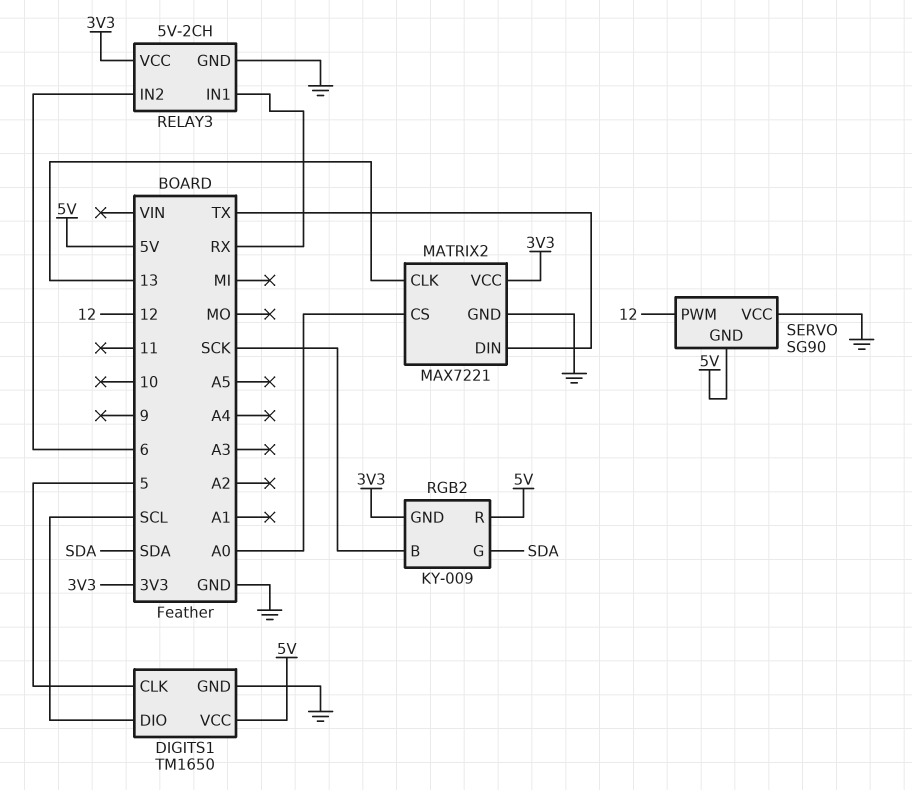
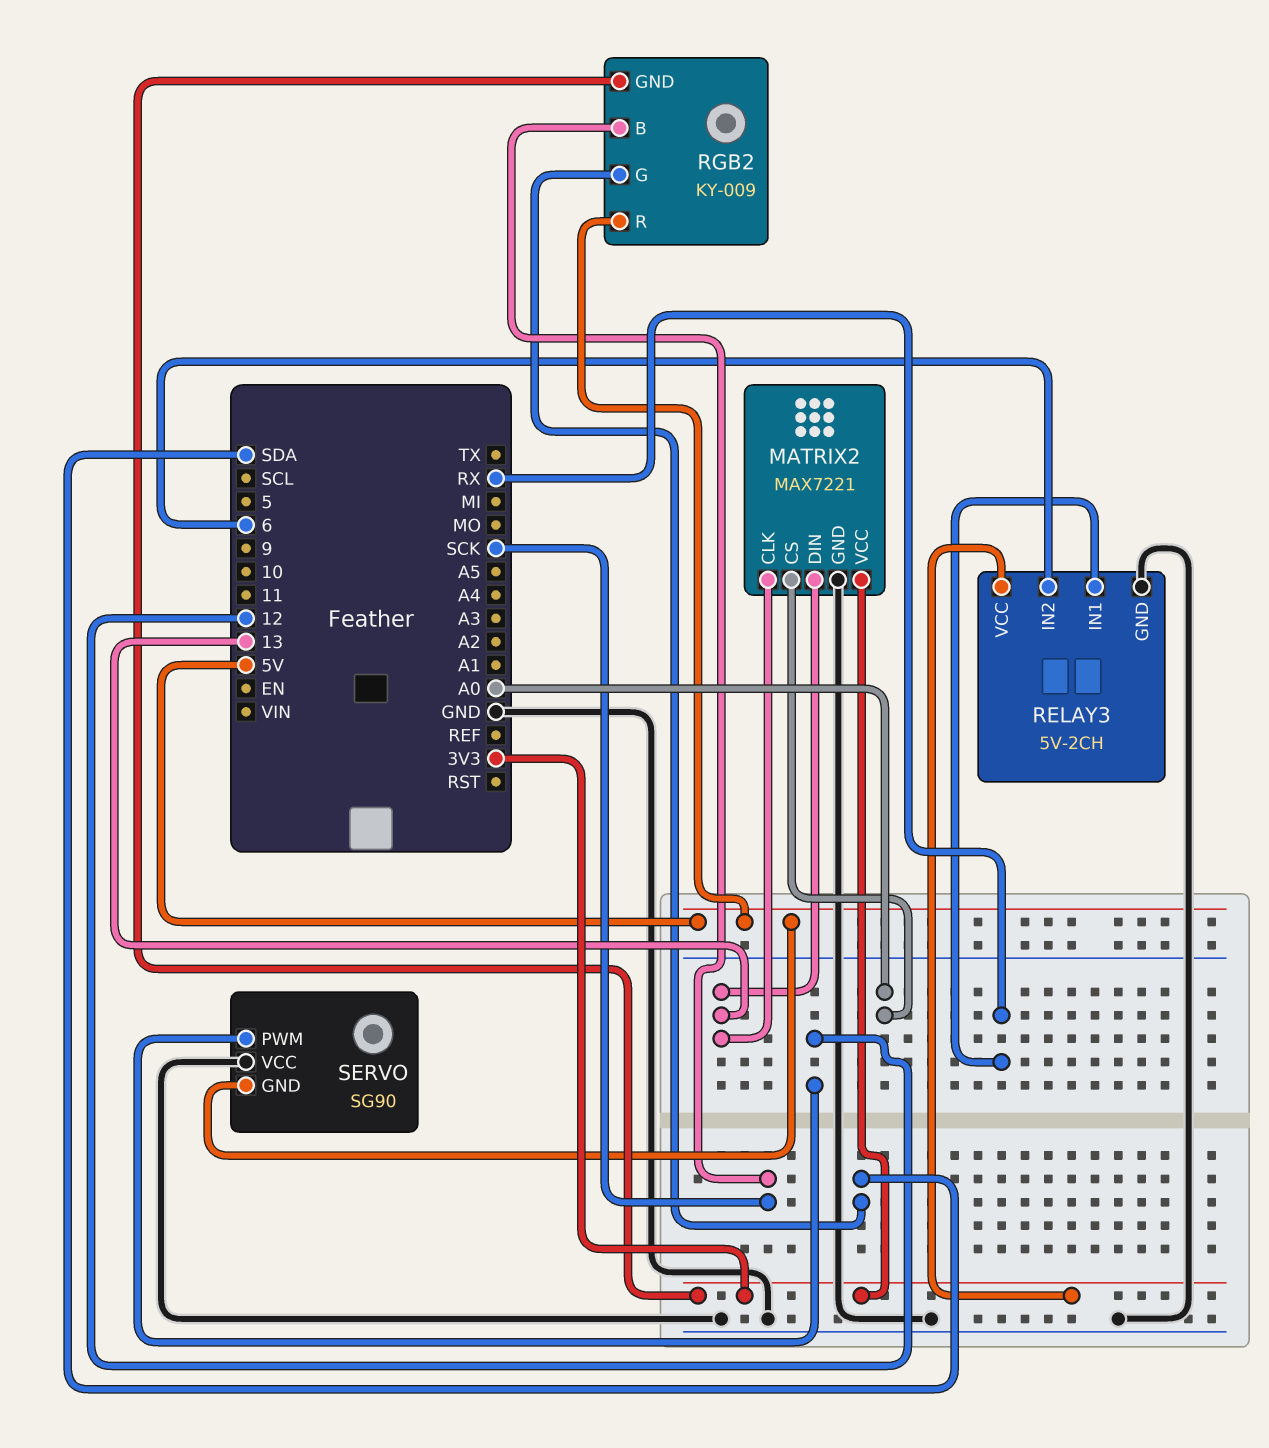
DIGITS1: TM1650 -> none
DIGITS1 pin CLK: 5 -> none
DIGITS1 pin DIO: SCL -> none
DIGITS1 pin GND: GND -> none
DIGITS1 pin VCC: 5V -> none
MATRIX2 pin DIN: TX -> 13

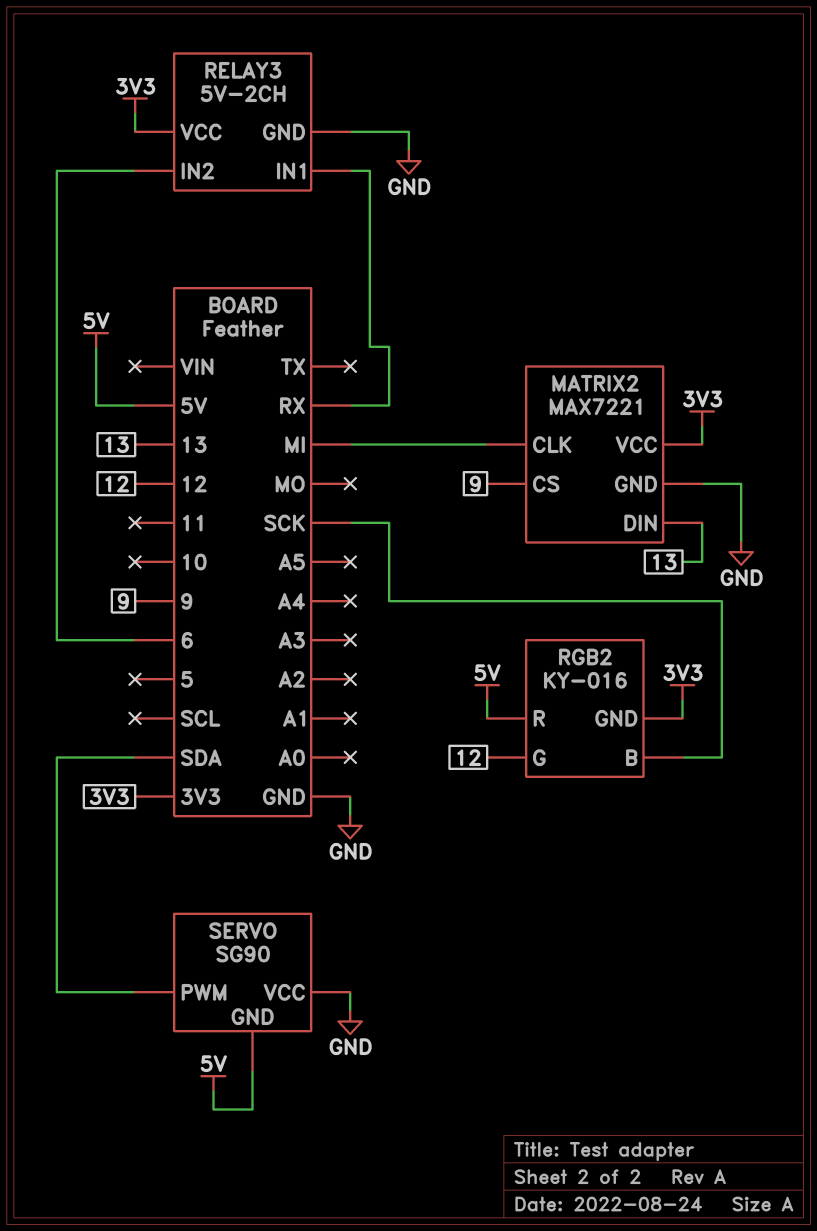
MATRIX2 pin CLK: 13 -> MI
MATRIX2 pin CS: A0 -> 9
RGB2: KY-009 -> KY-016
RGB2 pin G: SDA -> 12
SERVO pin PWM: 12 -> SDA

